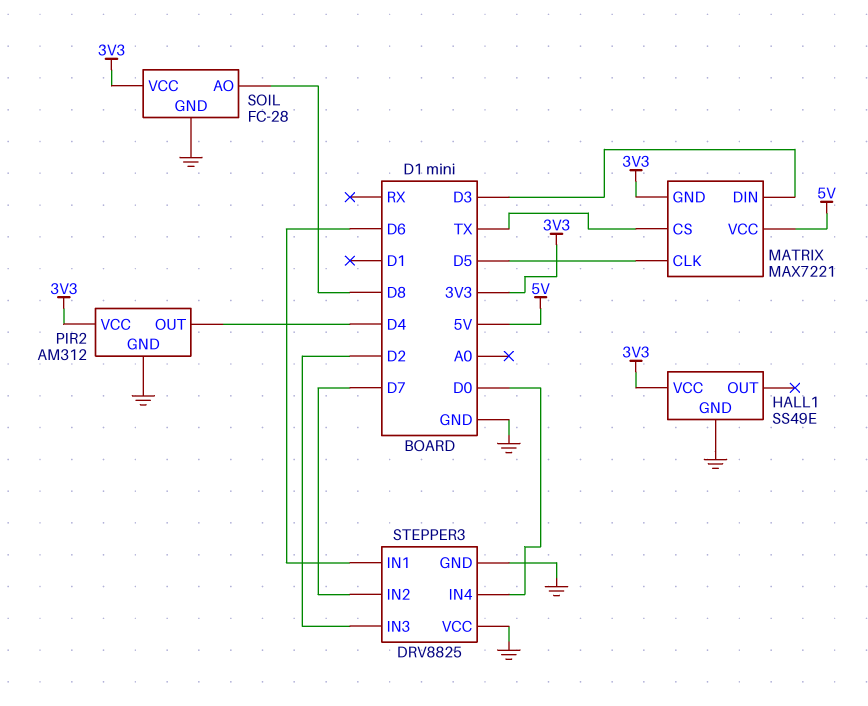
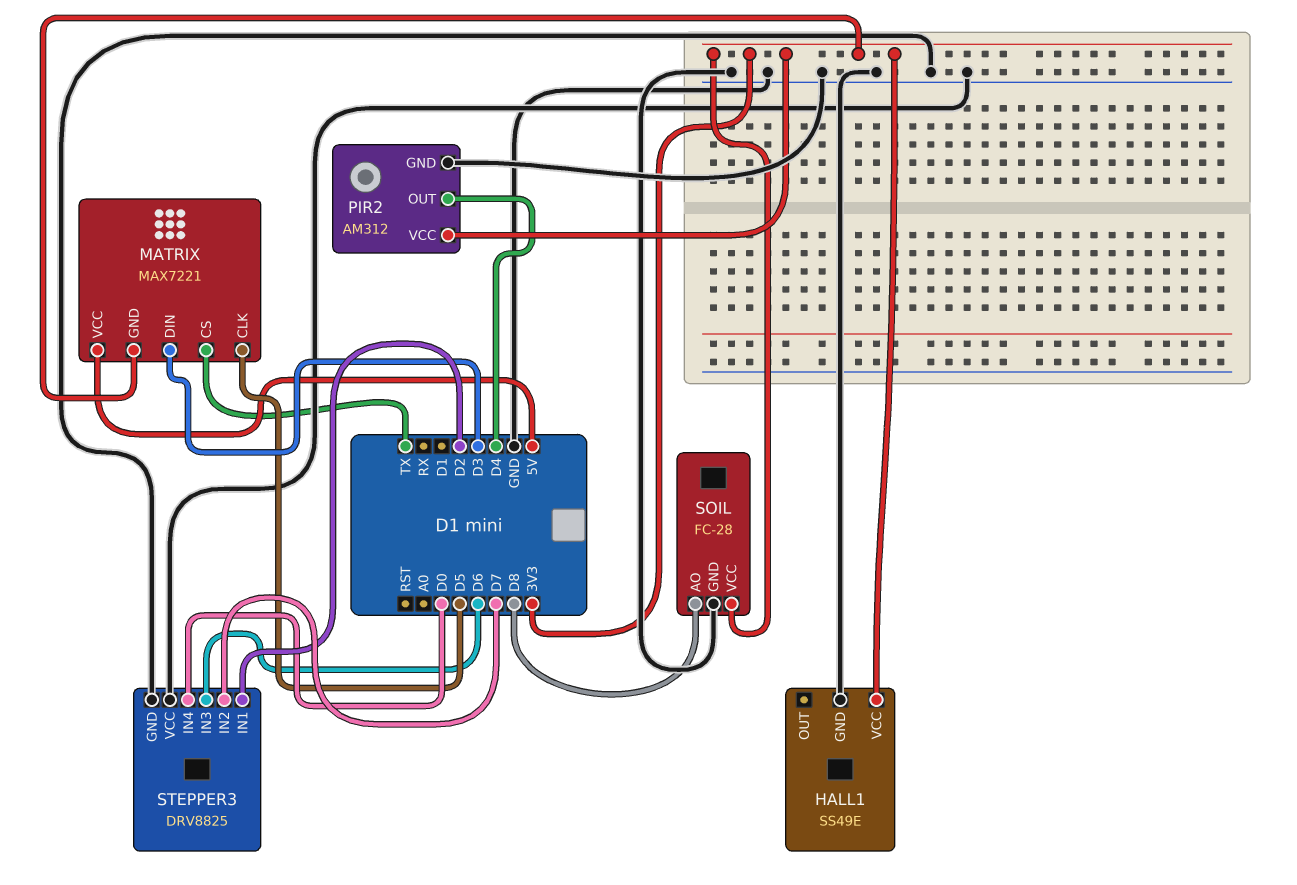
STEPPER3 pin IN1: D6 -> D2
STEPPER3 pin IN3: D2 -> D6

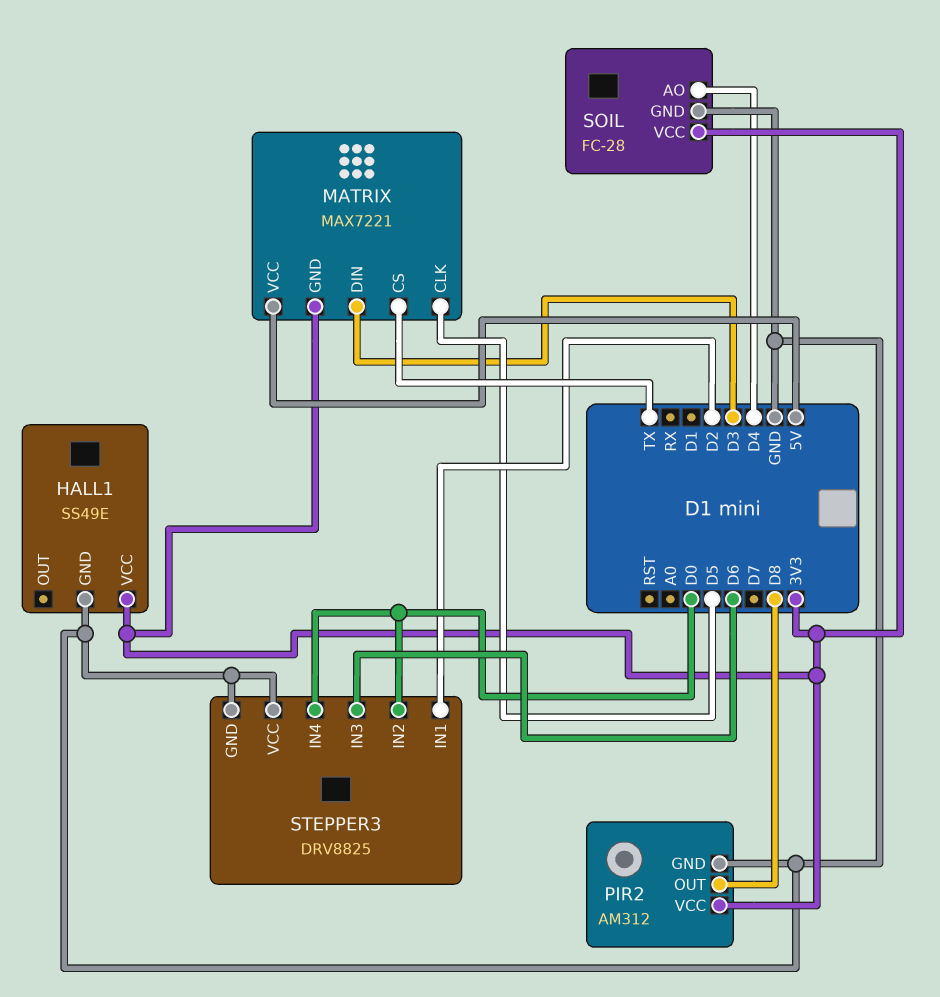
PIR2 pin OUT: D4 -> D8
SOIL pin AO: D8 -> D4
STEPPER3 pin IN2: D7 -> D0

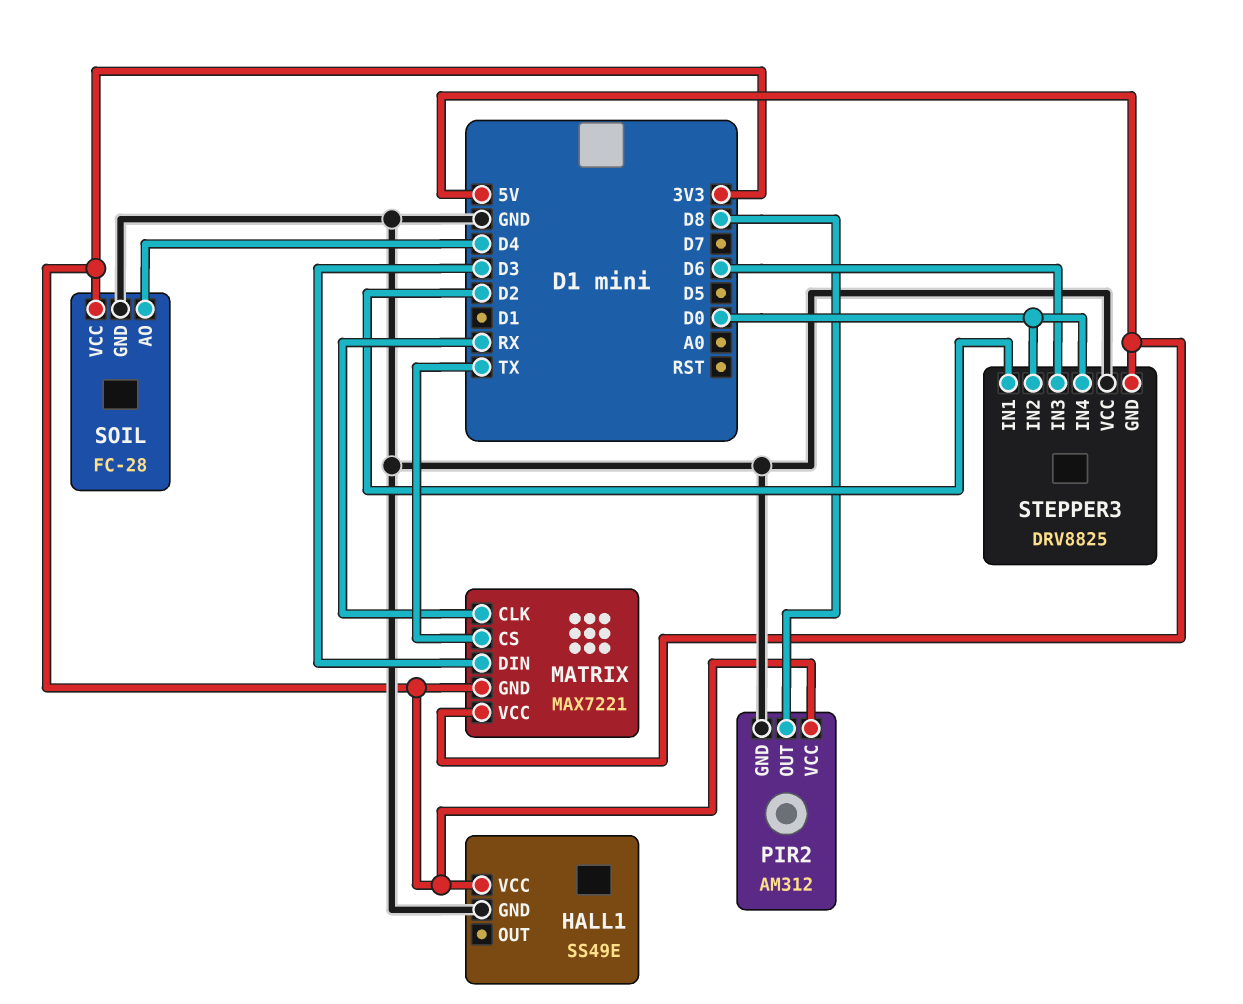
MATRIX pin CLK: D5 -> RX
STEPPER3 pin GND: GND -> 5V

